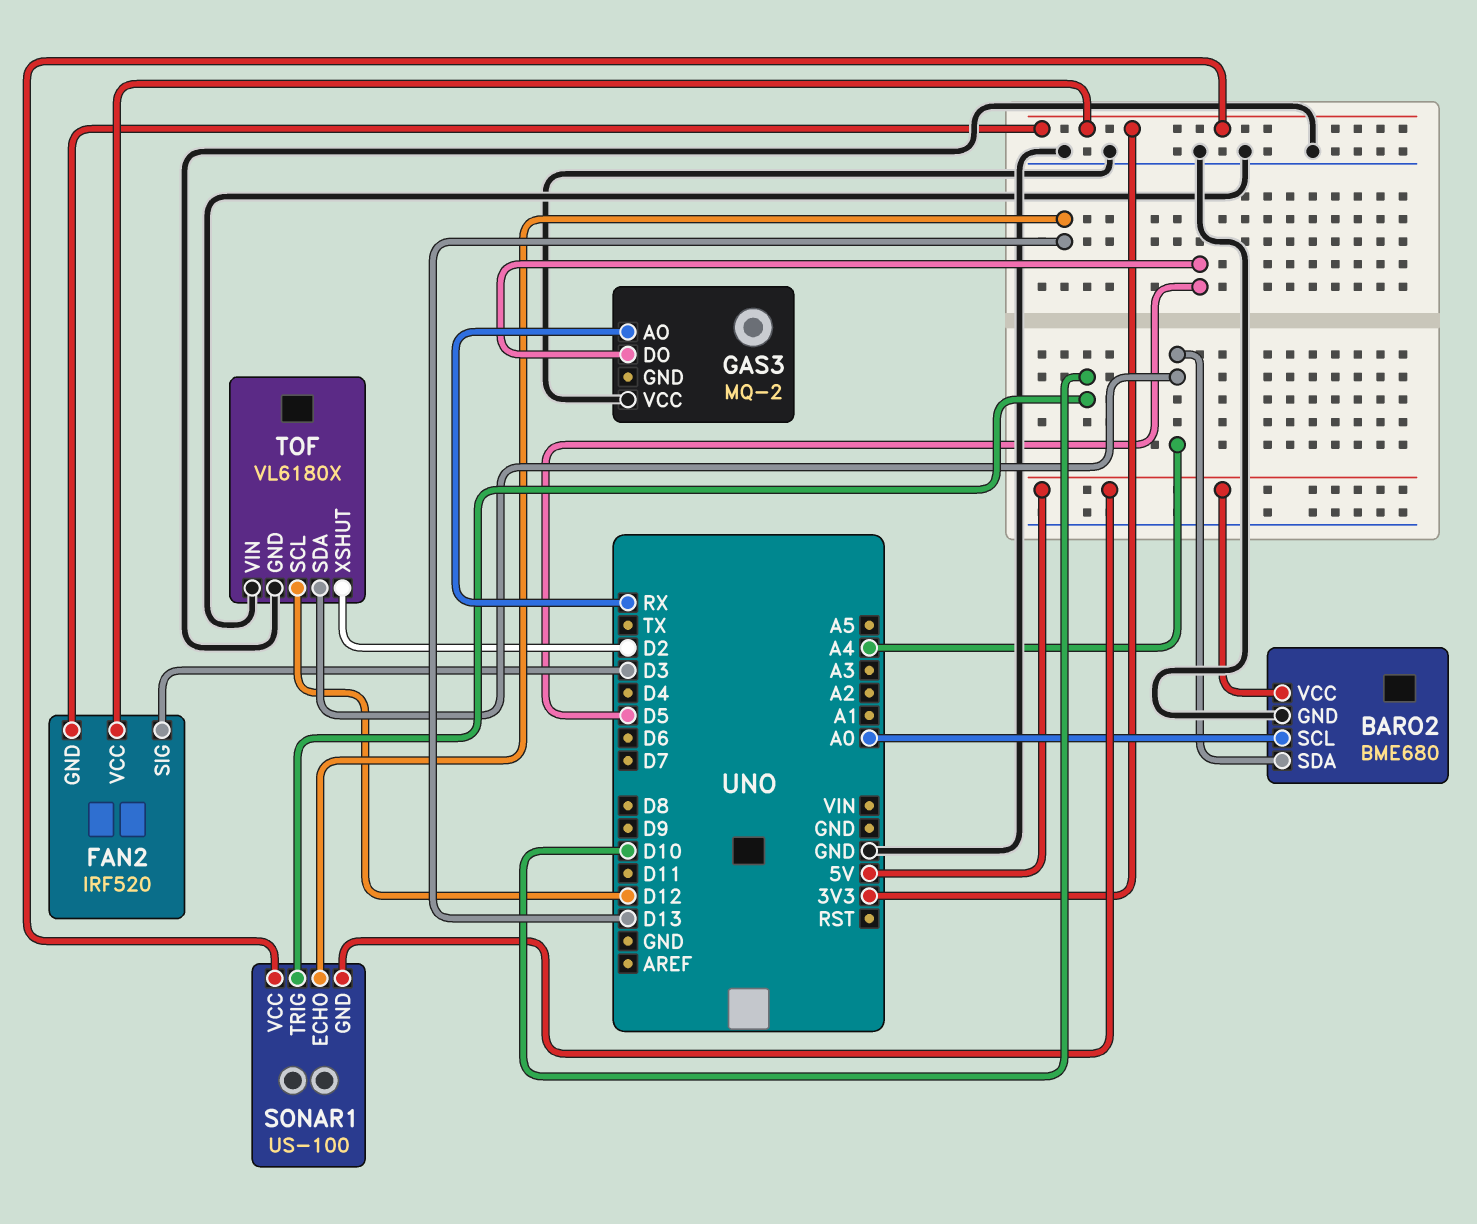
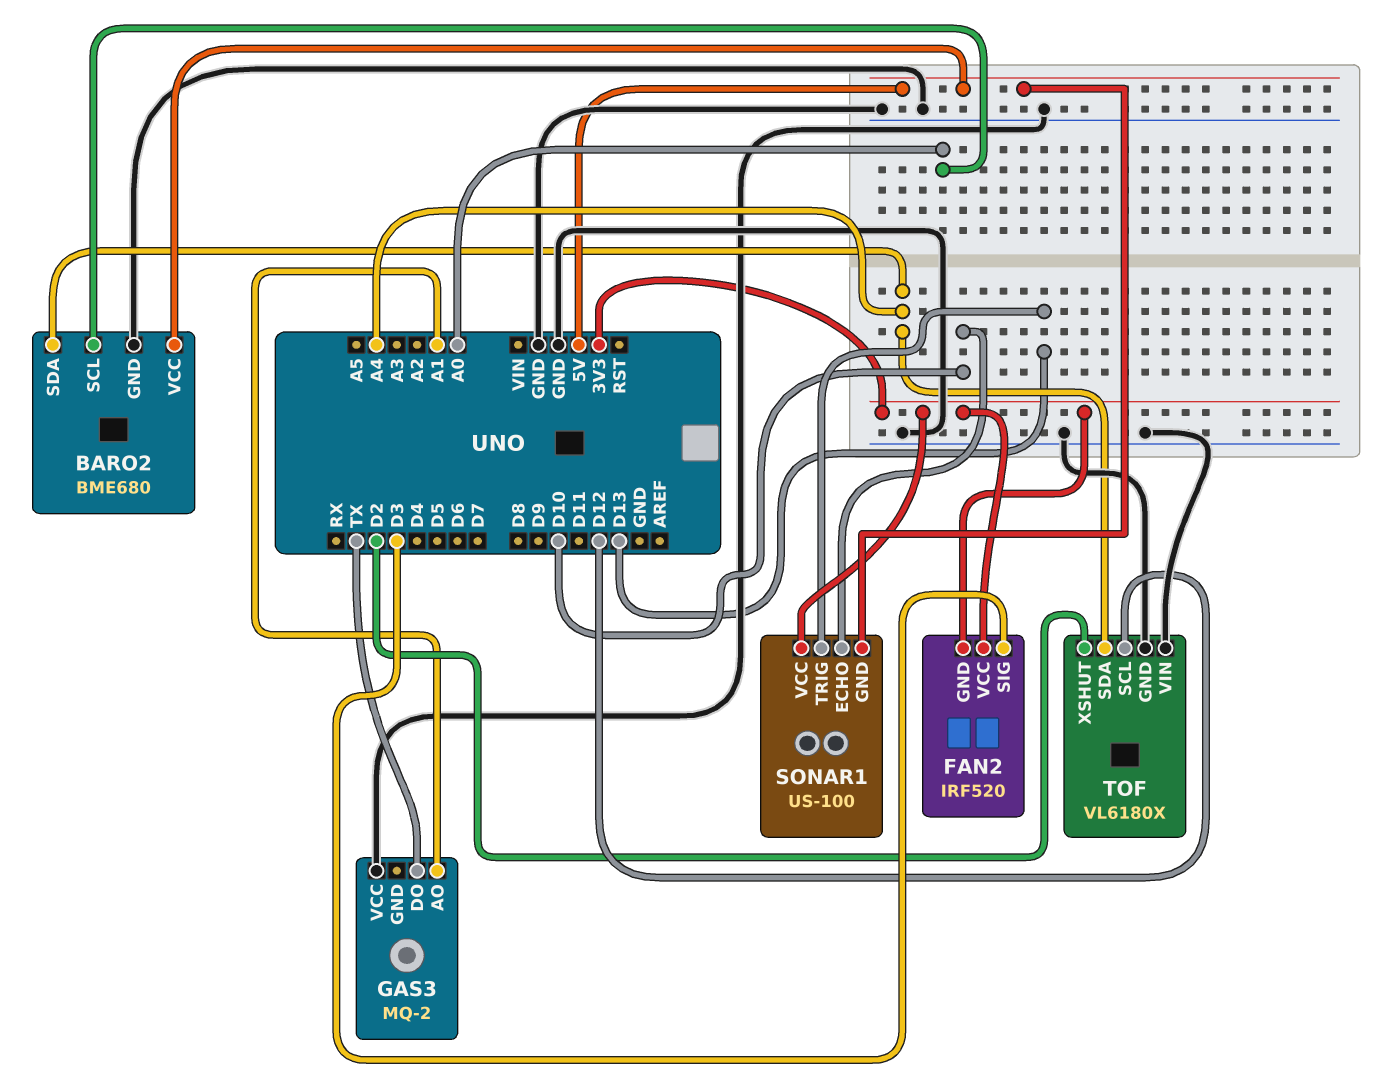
GAS3 pin AO: RX -> A1
GAS3 pin DO: D5 -> TX
SONAR1 pin ECHO: D13 -> D10
SONAR1 pin TRIG: D10 -> D13

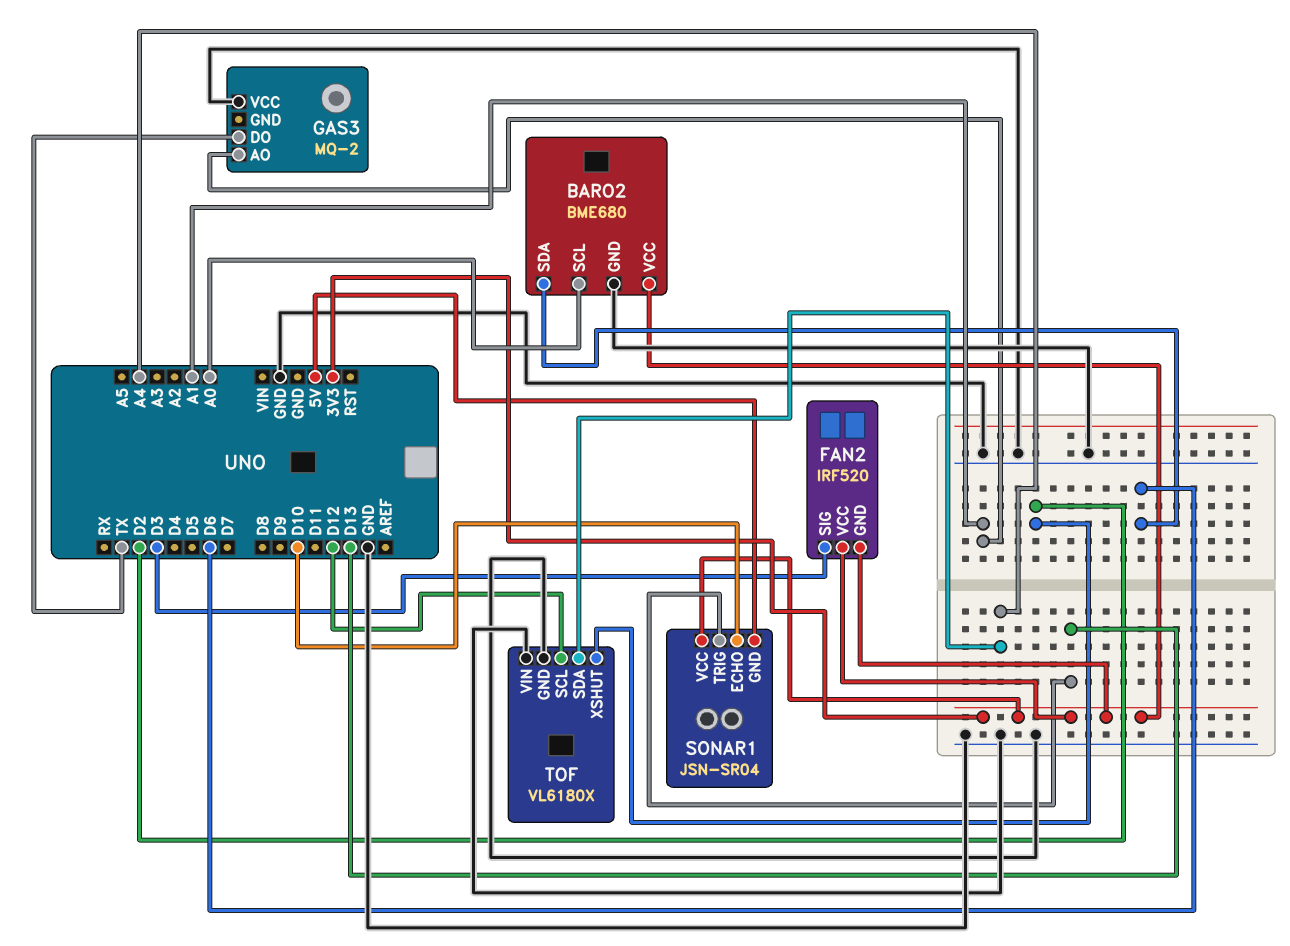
BARO2 pin SDA: A4 -> D6
BARO2 pin VCC: 5V -> 3V3
SONAR1: US-100 -> JSN-SR04

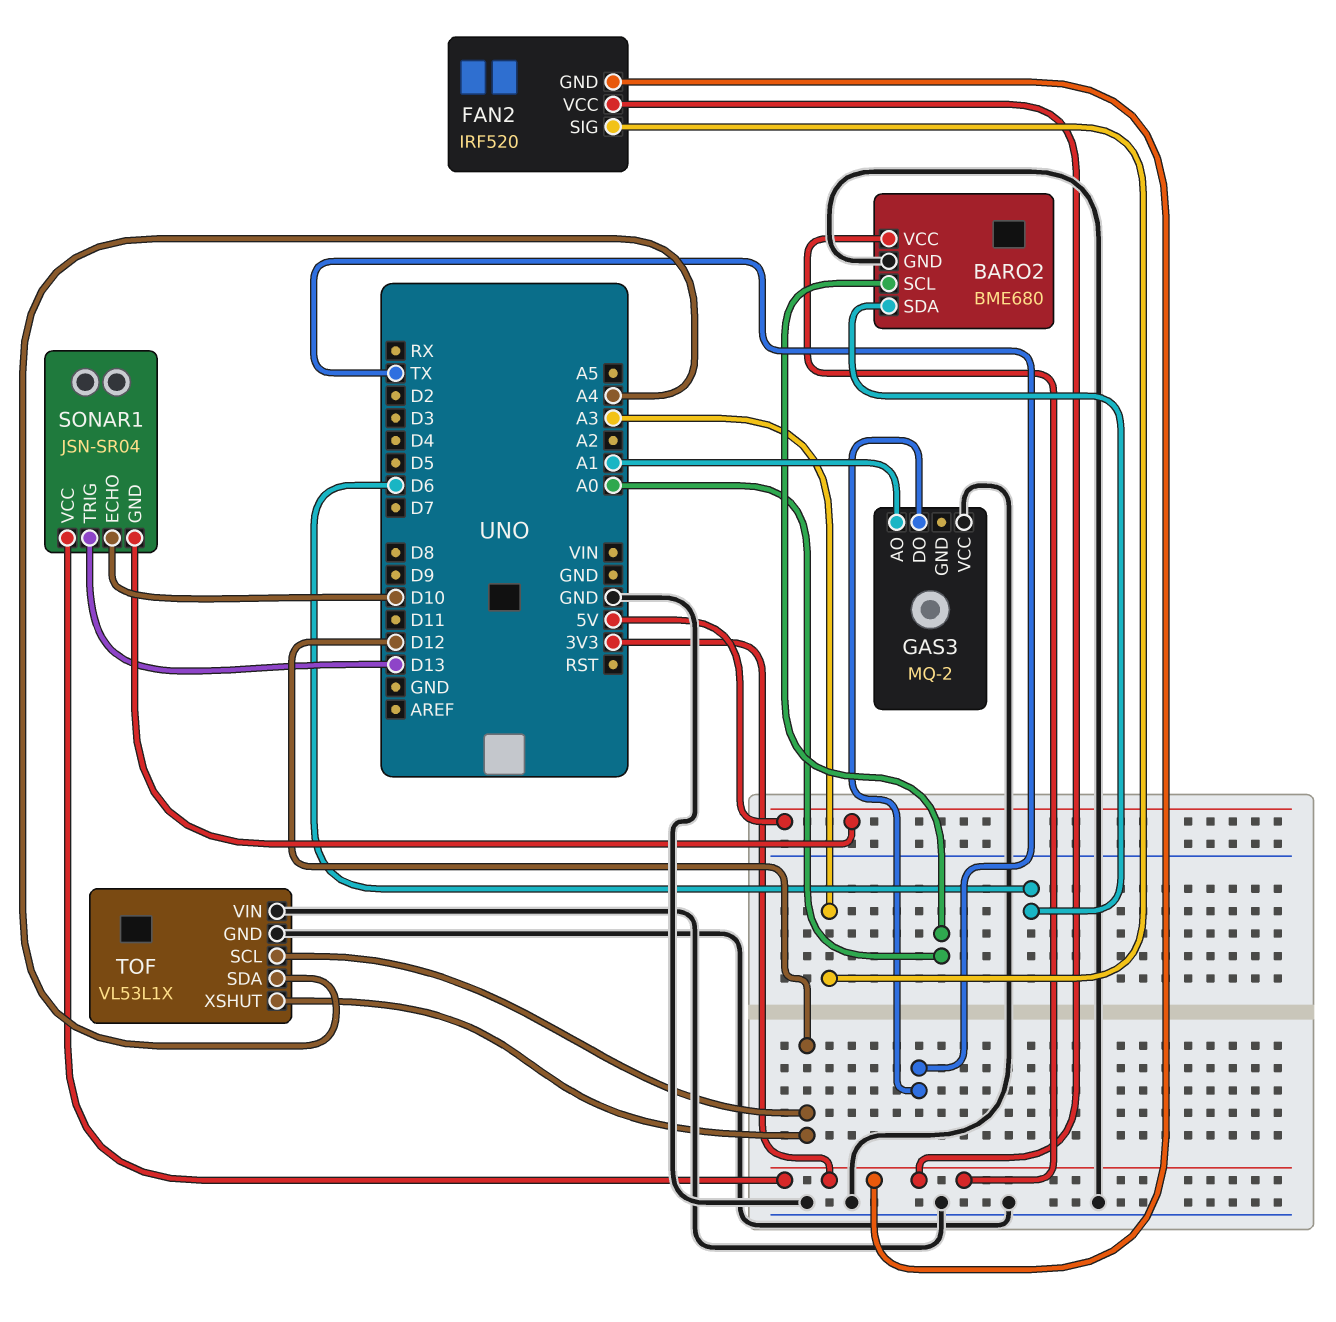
FAN2 pin SIG: D3 -> A3
TOF: VL6180X -> VL53L1X
TOF pin XSHUT: D2 -> D12

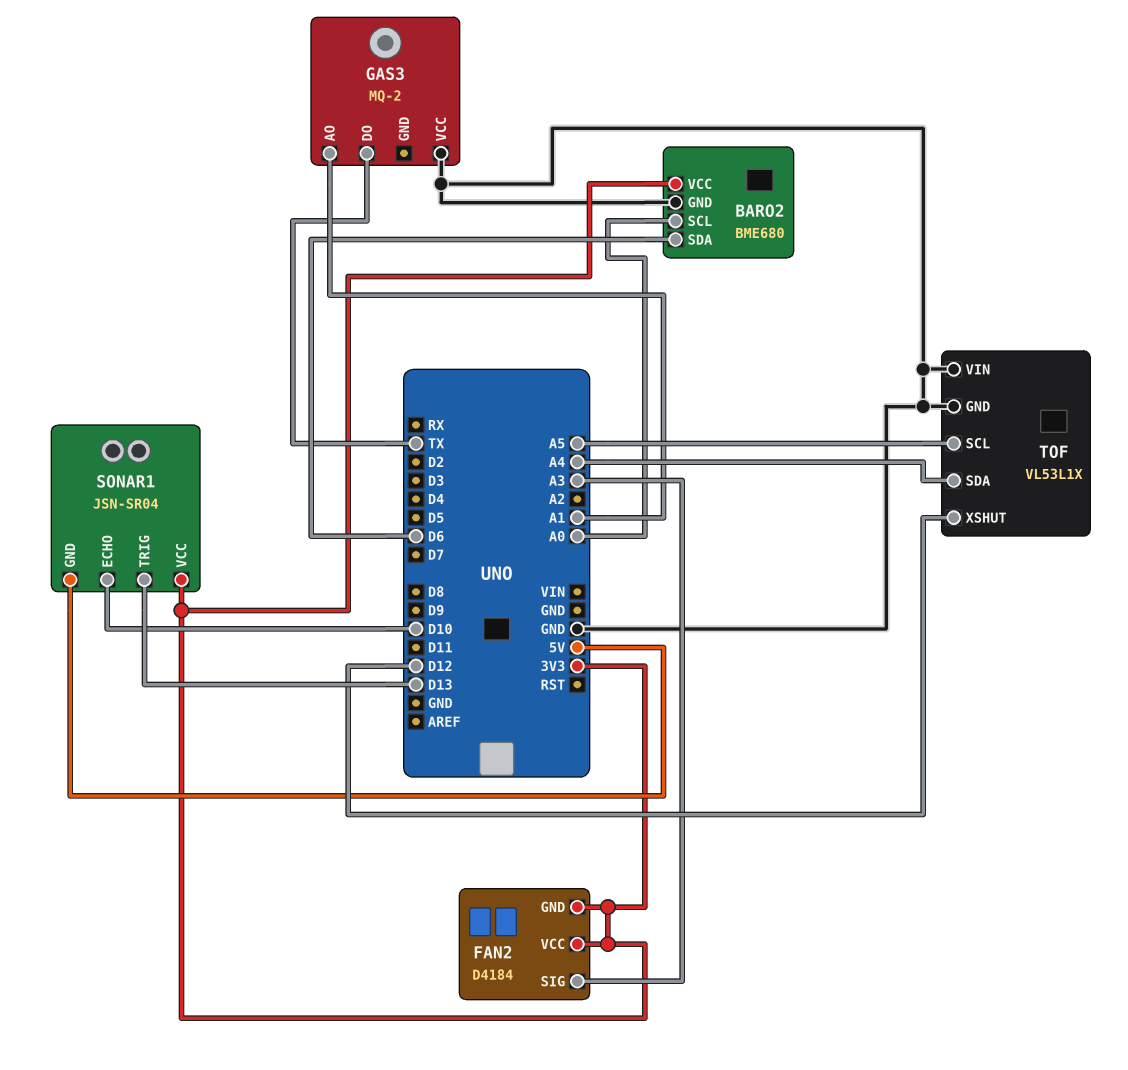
FAN2: IRF520 -> D4184
TOF pin SCL: D12 -> A5

